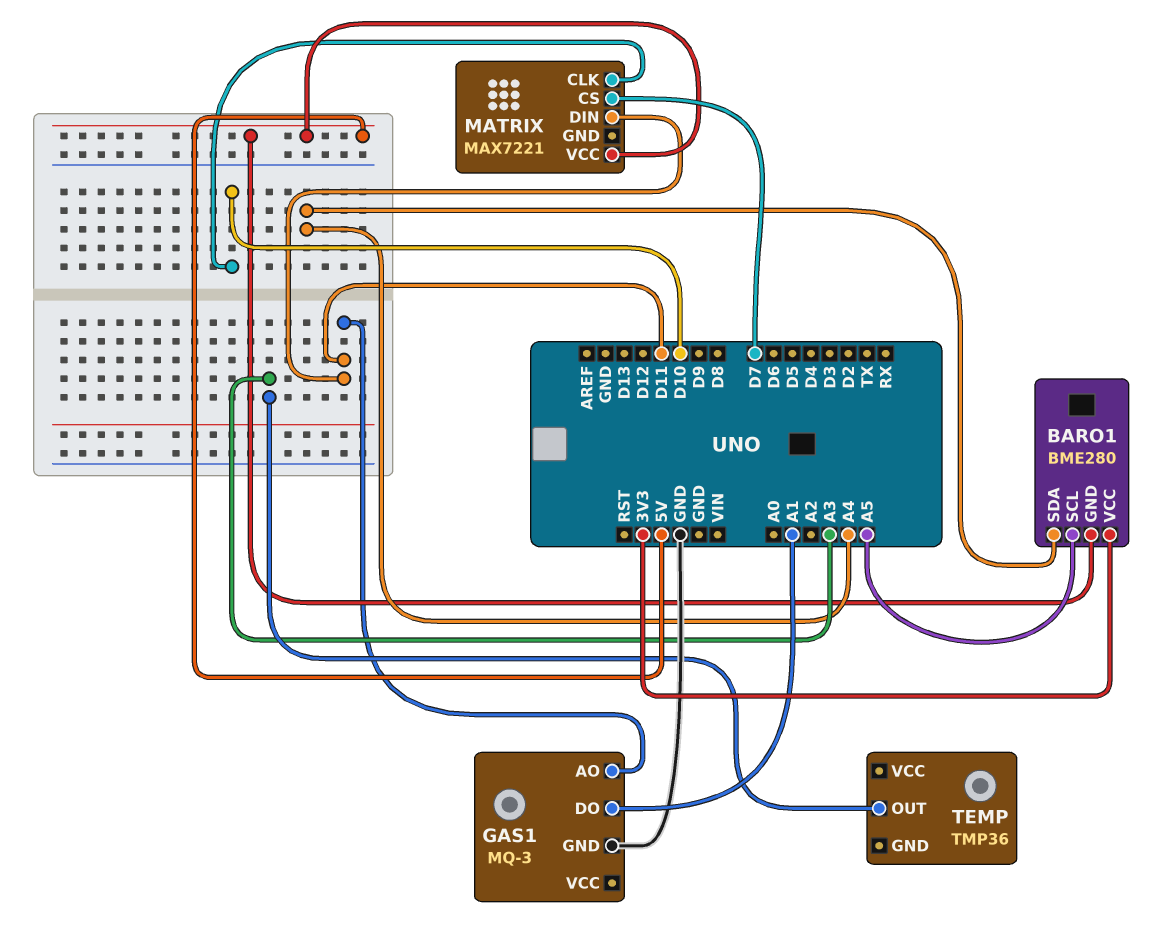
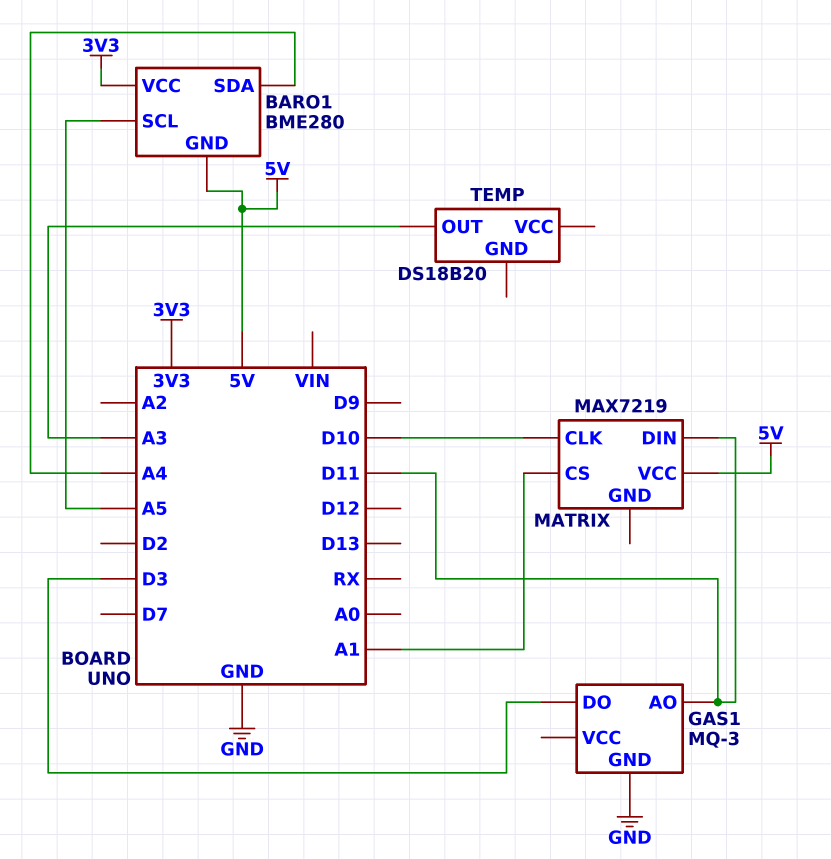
GAS1 pin DO: A1 -> D3
MATRIX: MAX7221 -> MAX7219
MATRIX pin CS: D7 -> A1
TEMP: TMP36 -> DS18B20

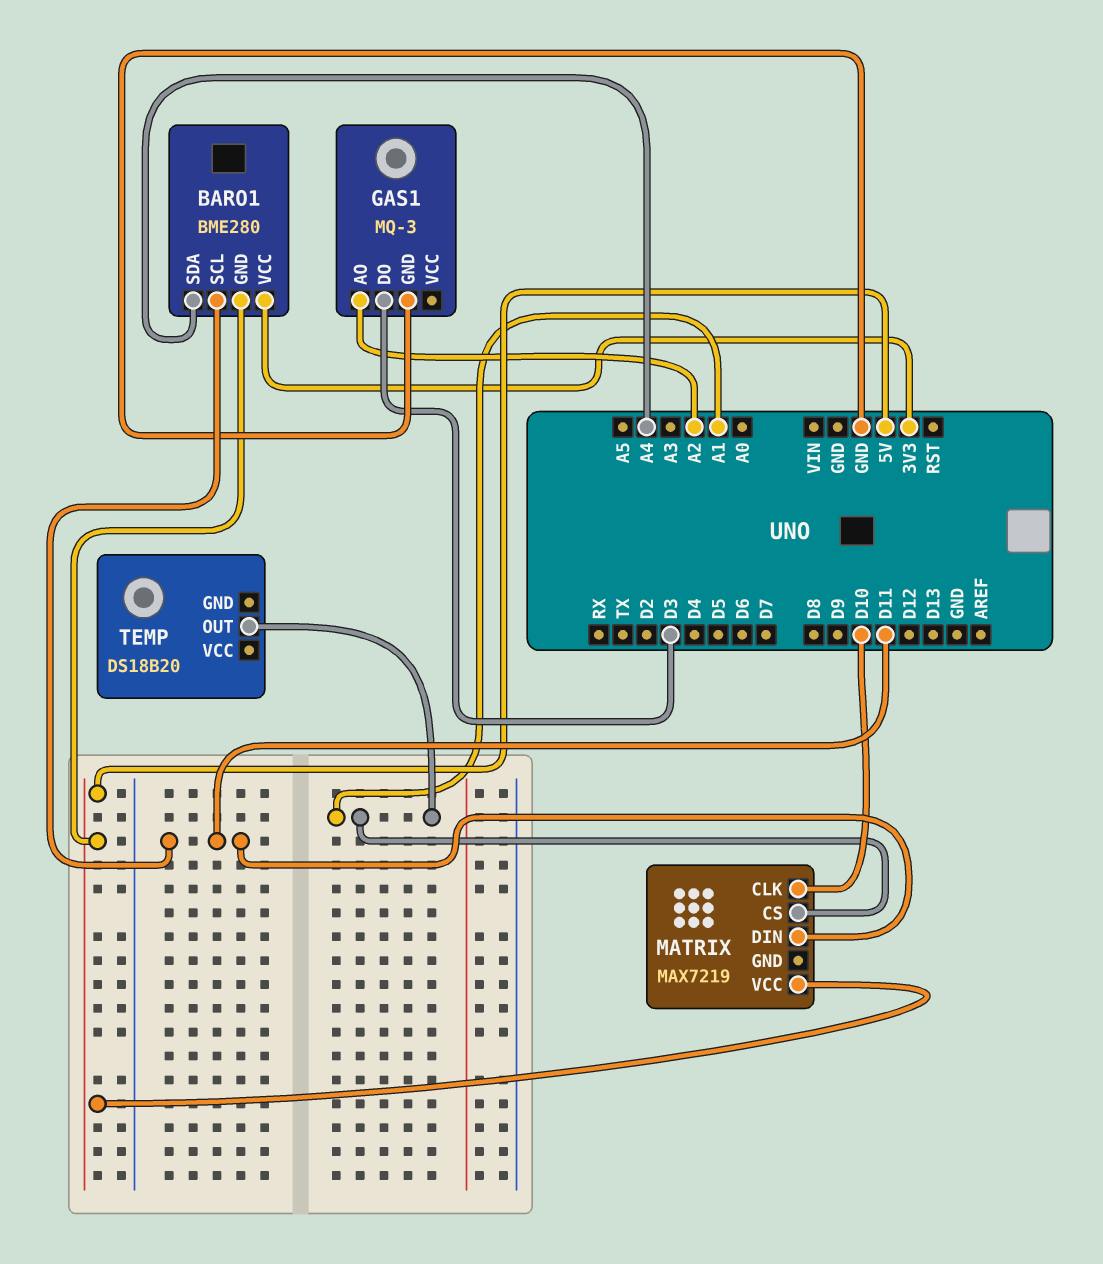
BARO1 pin SCL: A5 -> D11
GAS1 pin AO: D11 -> A2
TEMP pin OUT: A3 -> A1

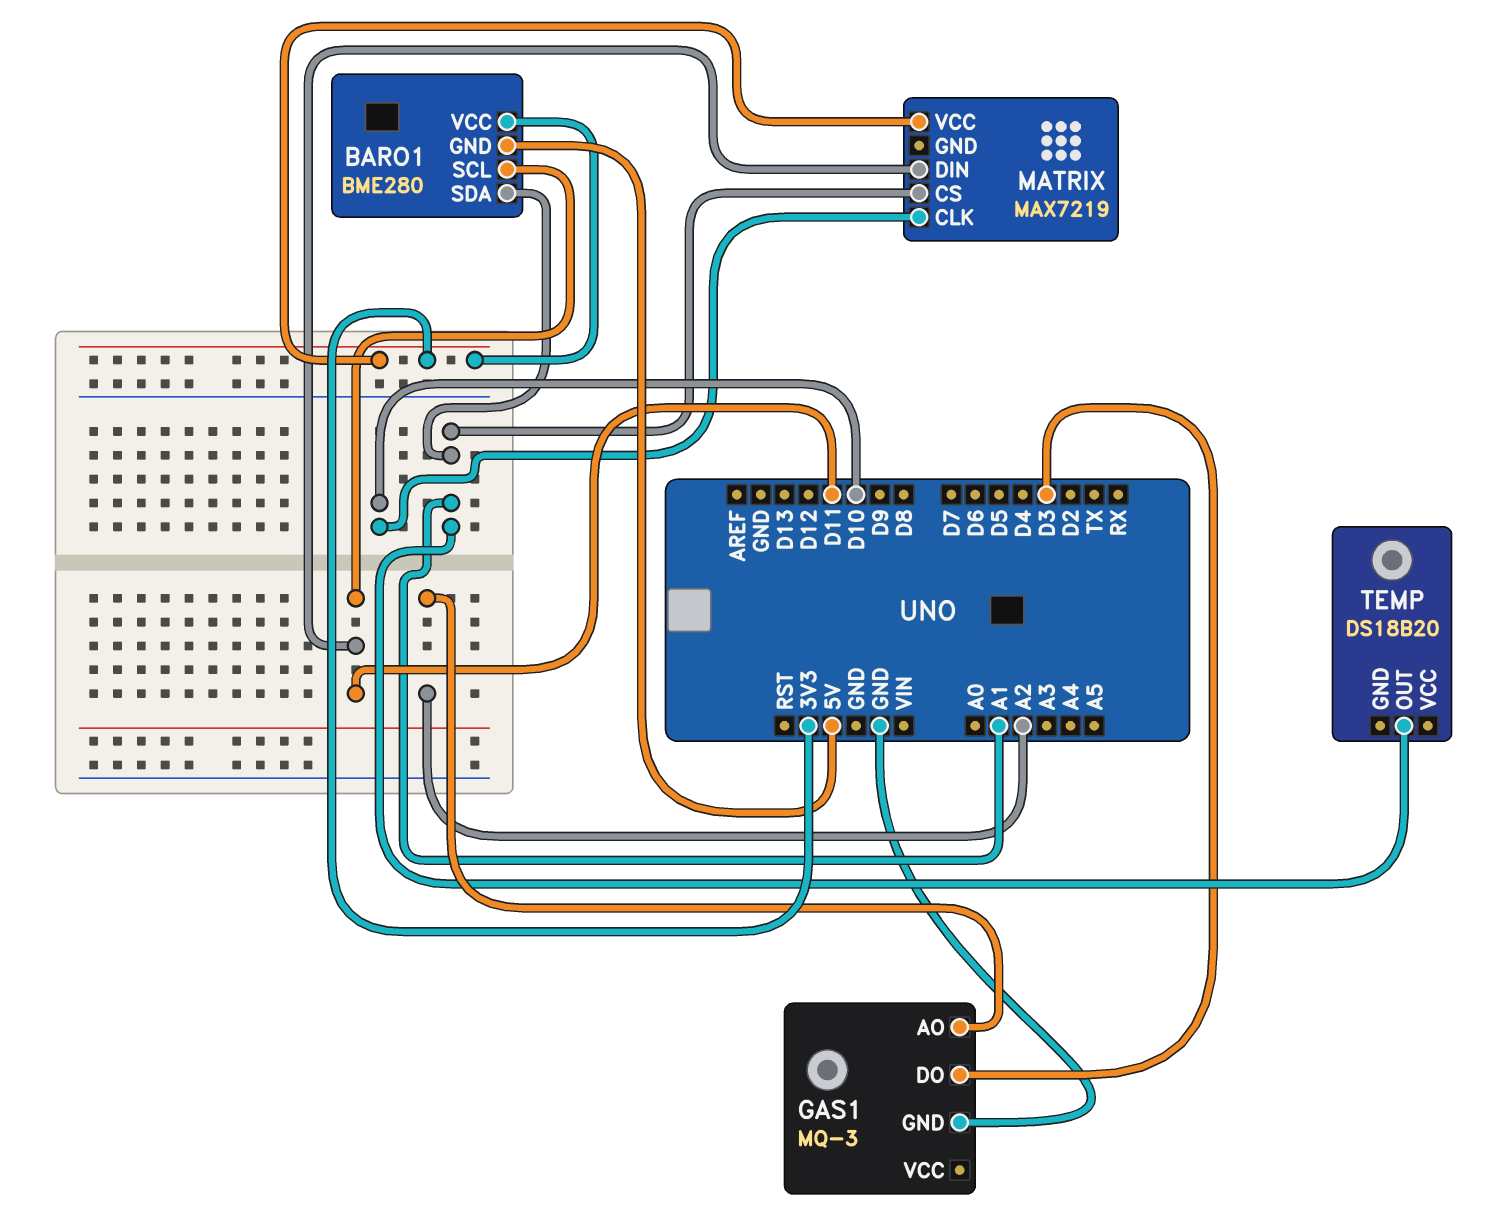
BARO1 pin SDA: A4 -> A1
MATRIX pin VCC: 5V -> 3V3

